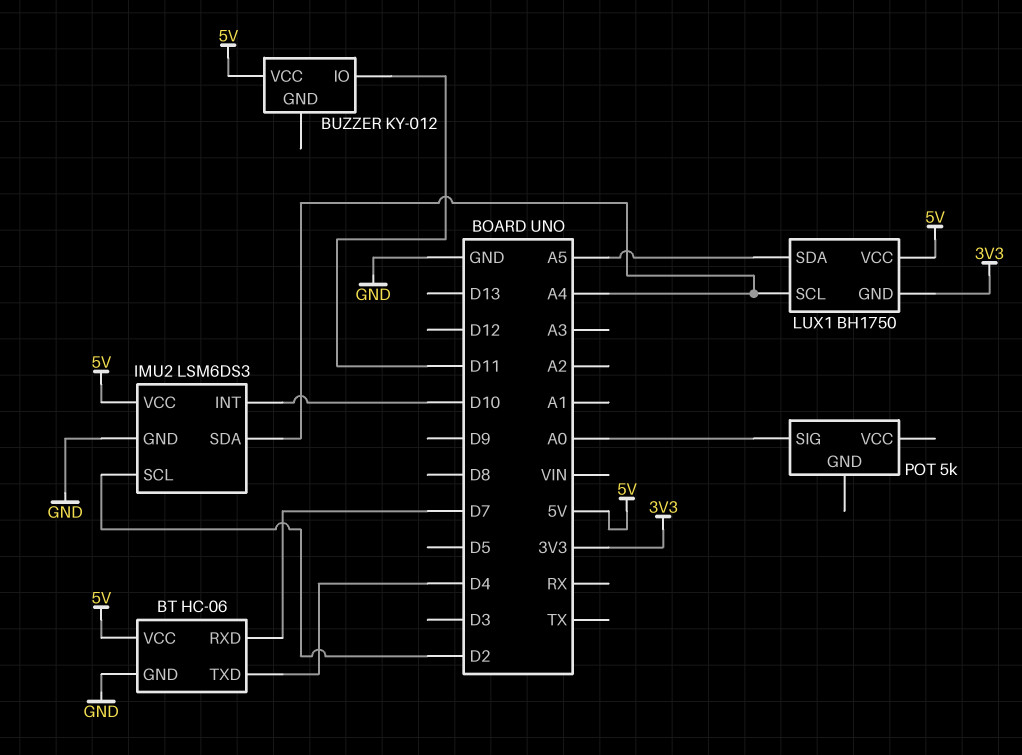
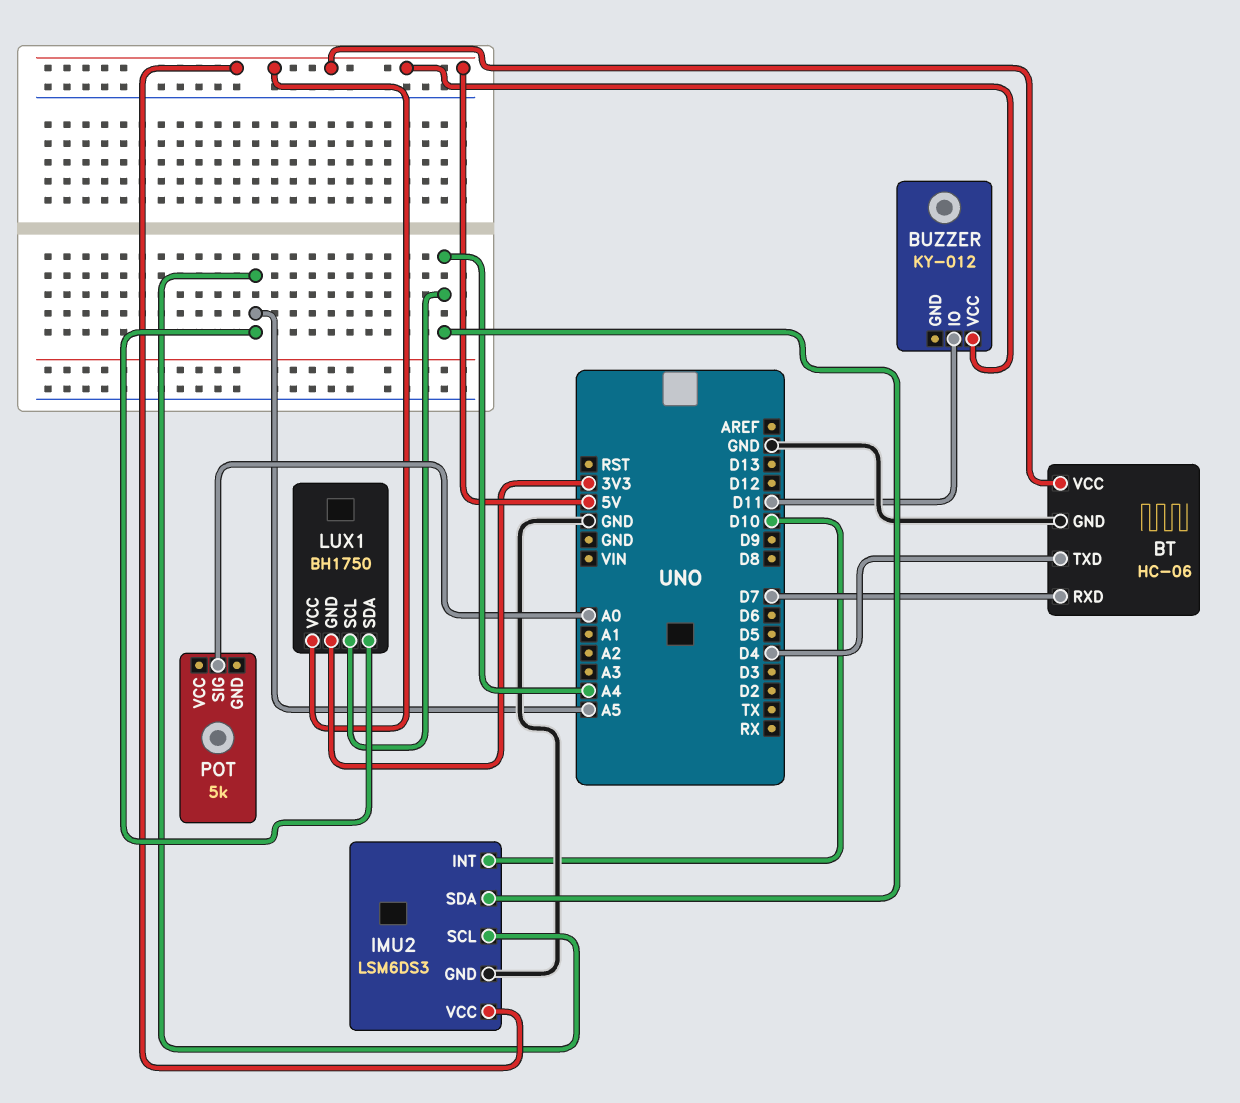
IMU2 pin SCL: D2 -> A5

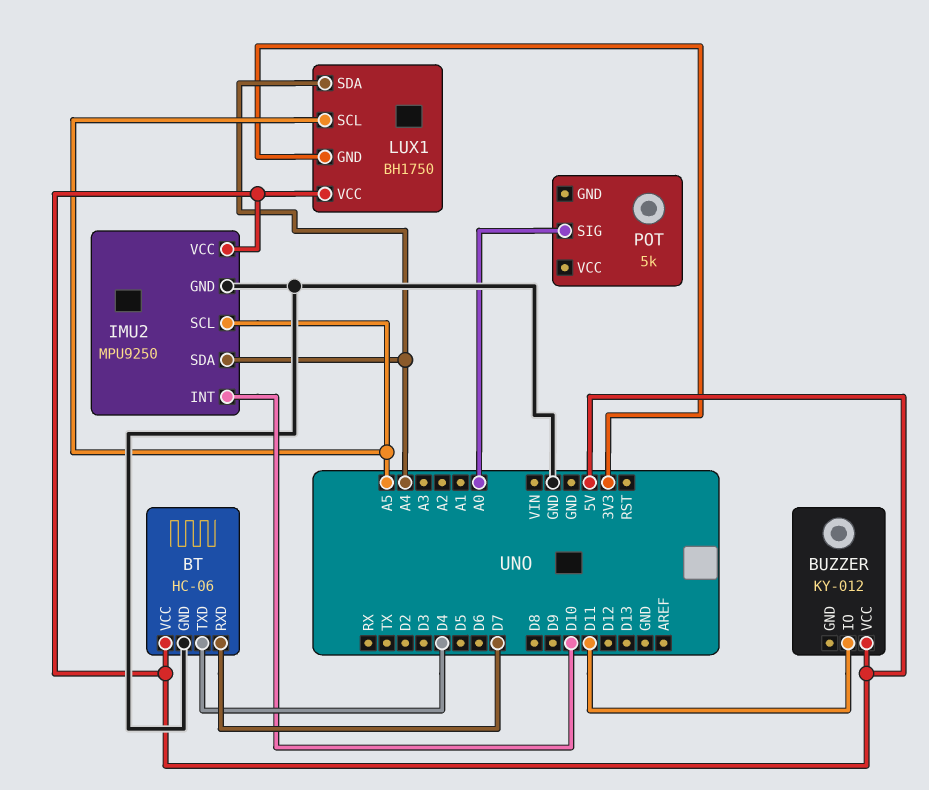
IMU2: LSM6DS3 -> MPU9250
LUX1 pin SCL: A4 -> A5
LUX1 pin SDA: A5 -> A4

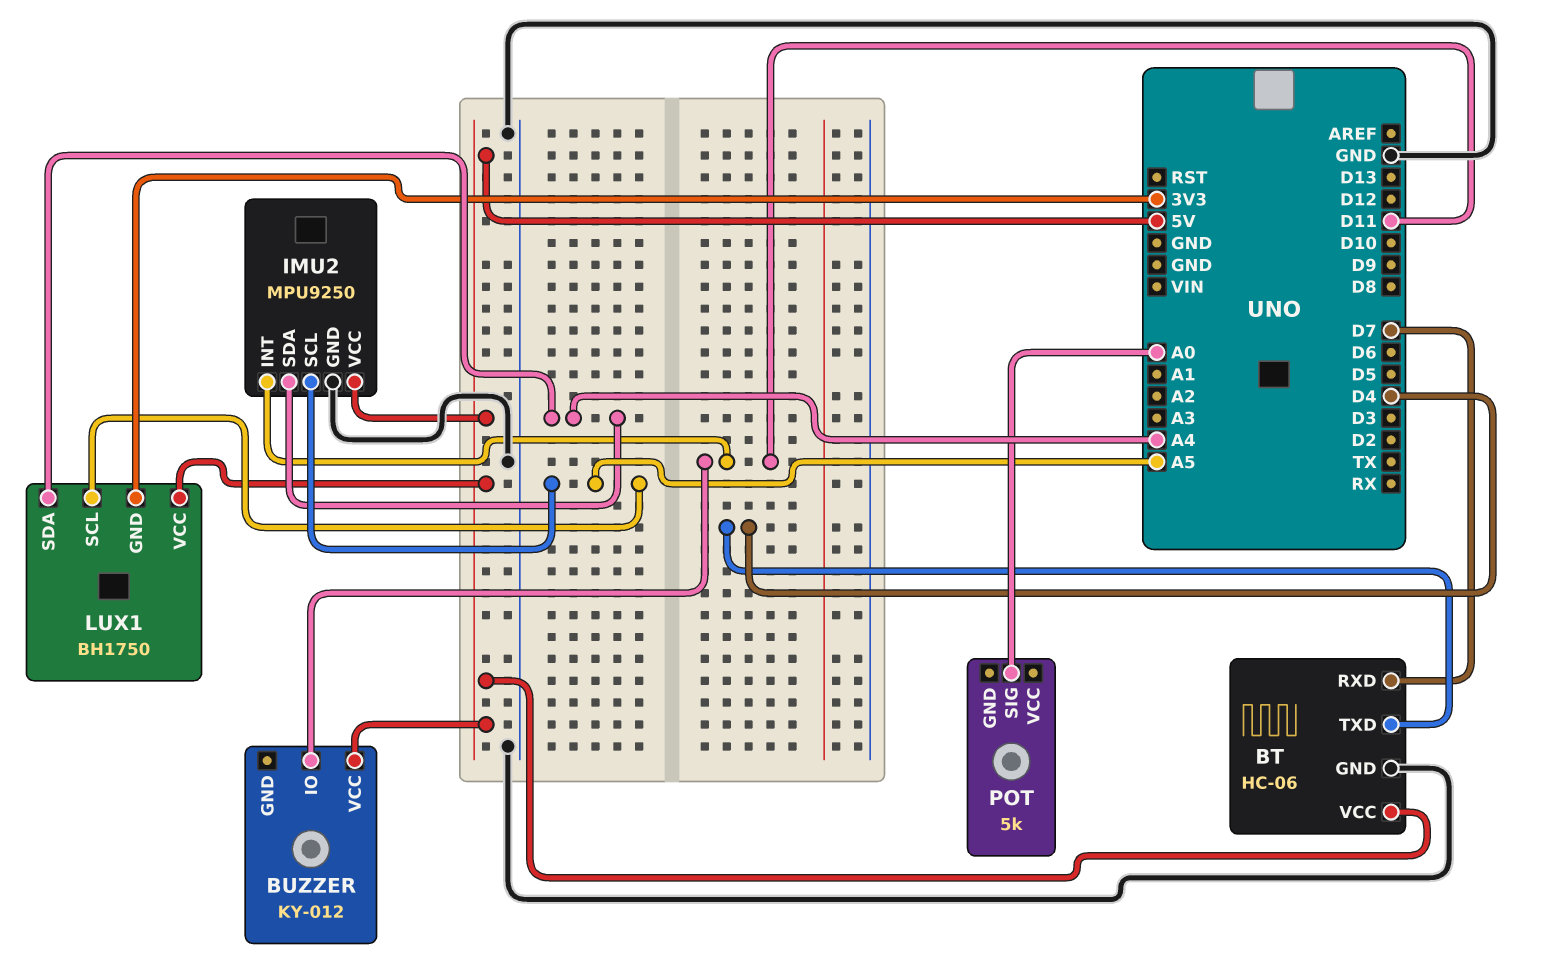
IMU2 pin INT: D10 -> D11

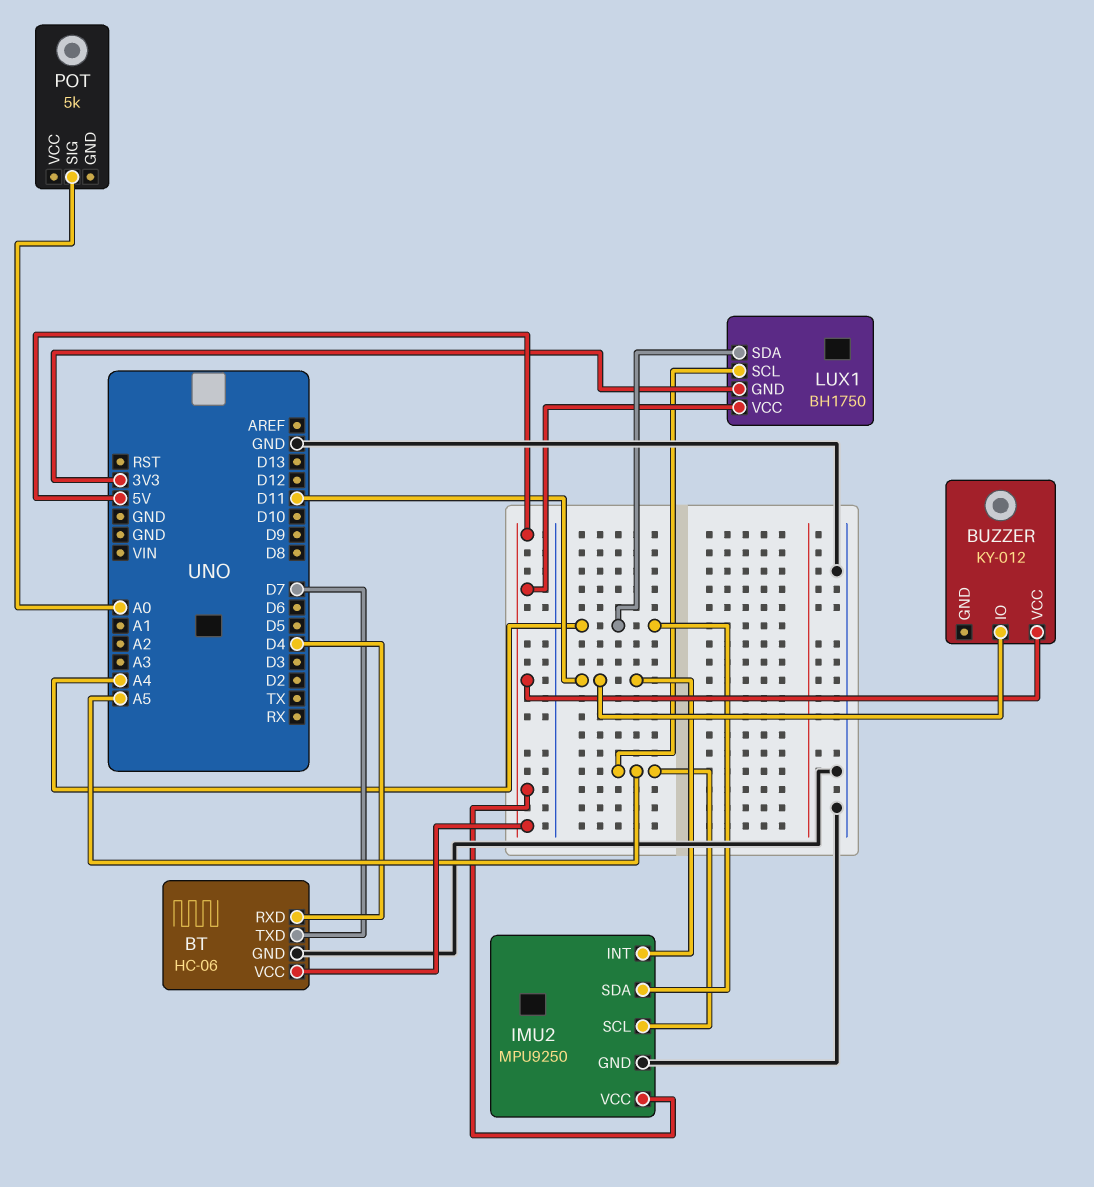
BT pin RXD: D7 -> D4
BT pin TXD: D4 -> D7

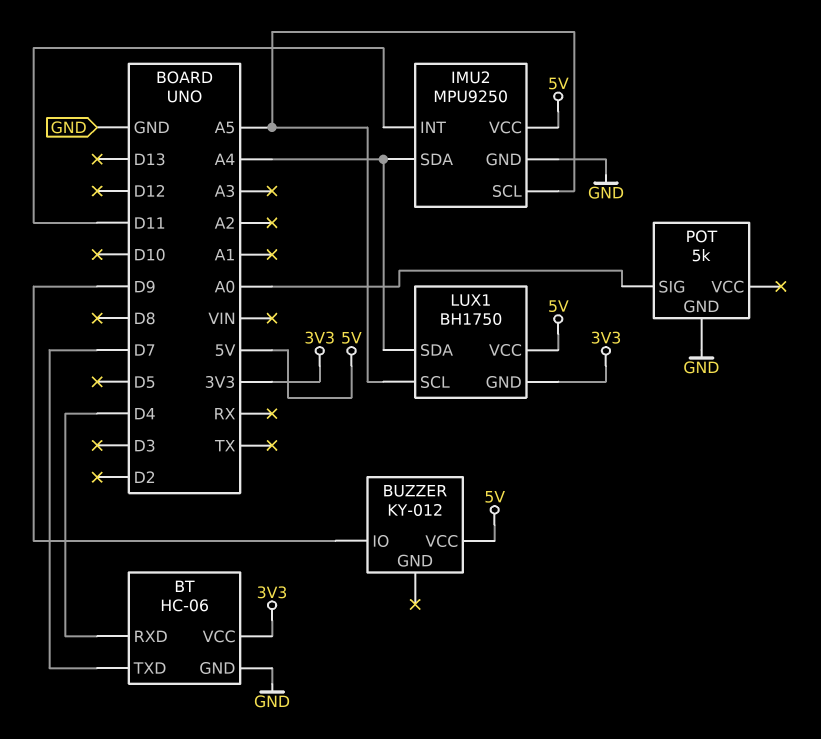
BT pin VCC: 5V -> 3V3
BUZZER pin IO: D11 -> D9
POT pin GND: none -> GND

